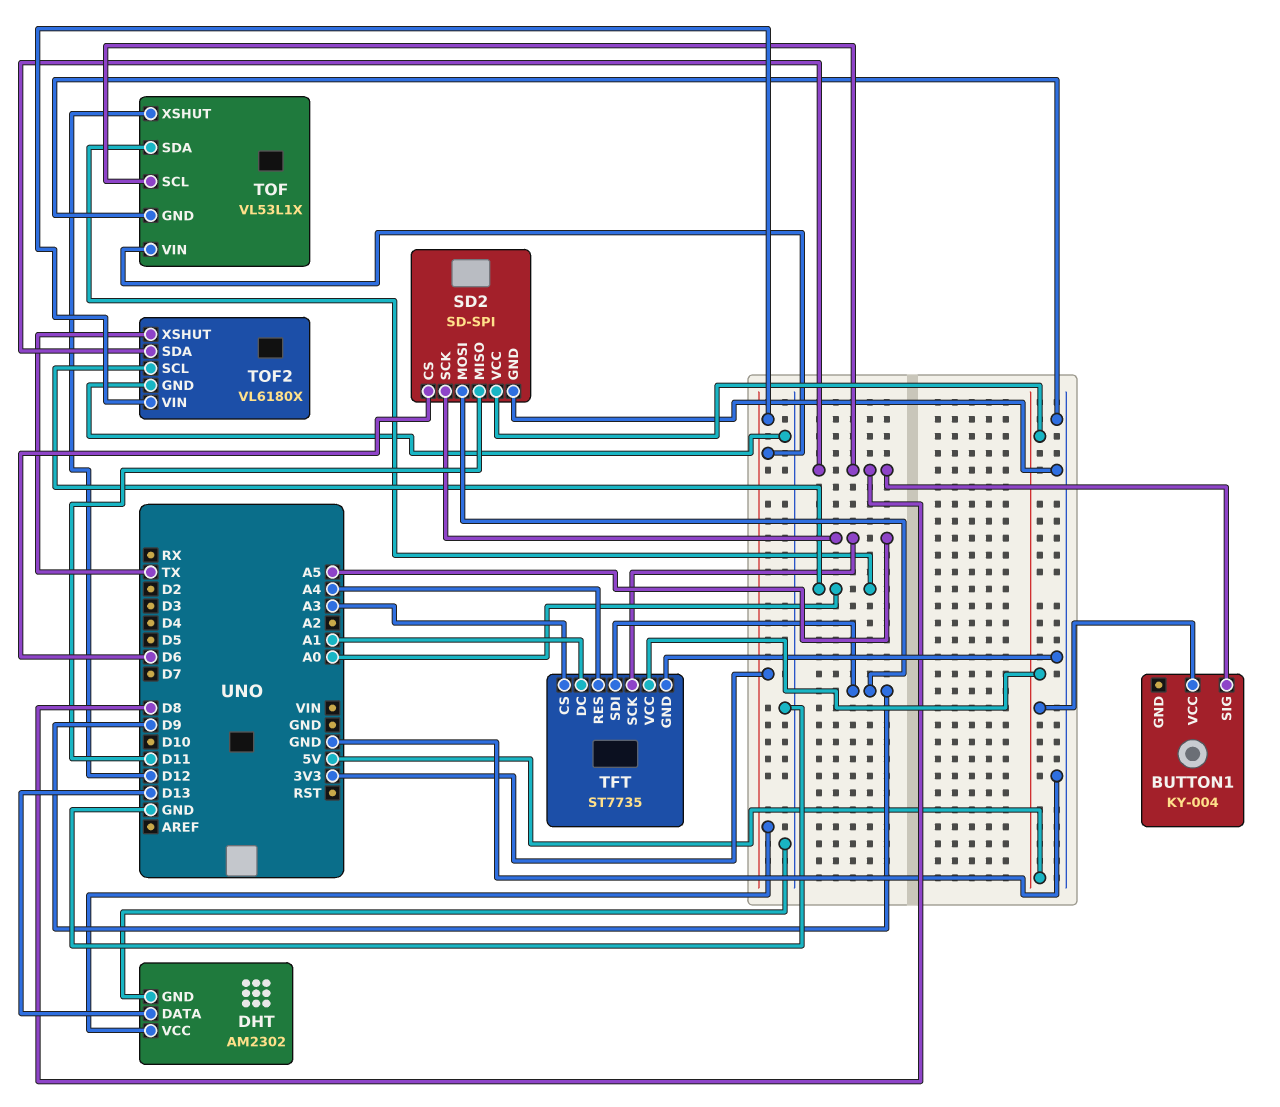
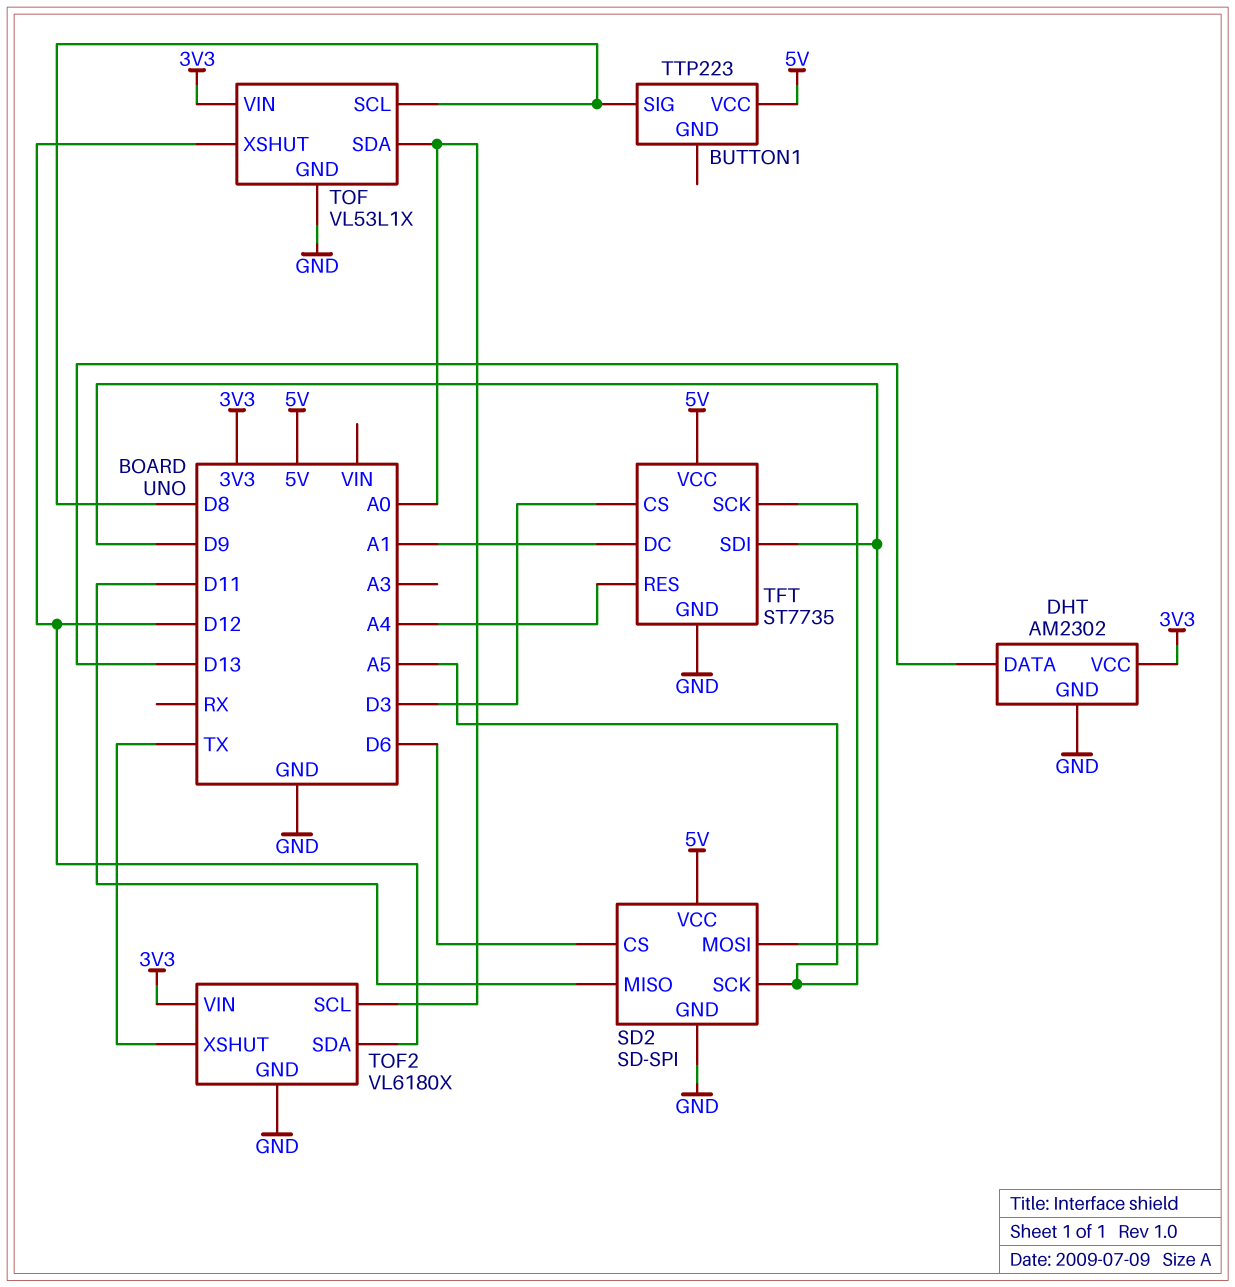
BUTTON1: KY-004 -> TTP223
TFT pin CS: A3 -> D3
TOF2 pin SDA: D8 -> D12

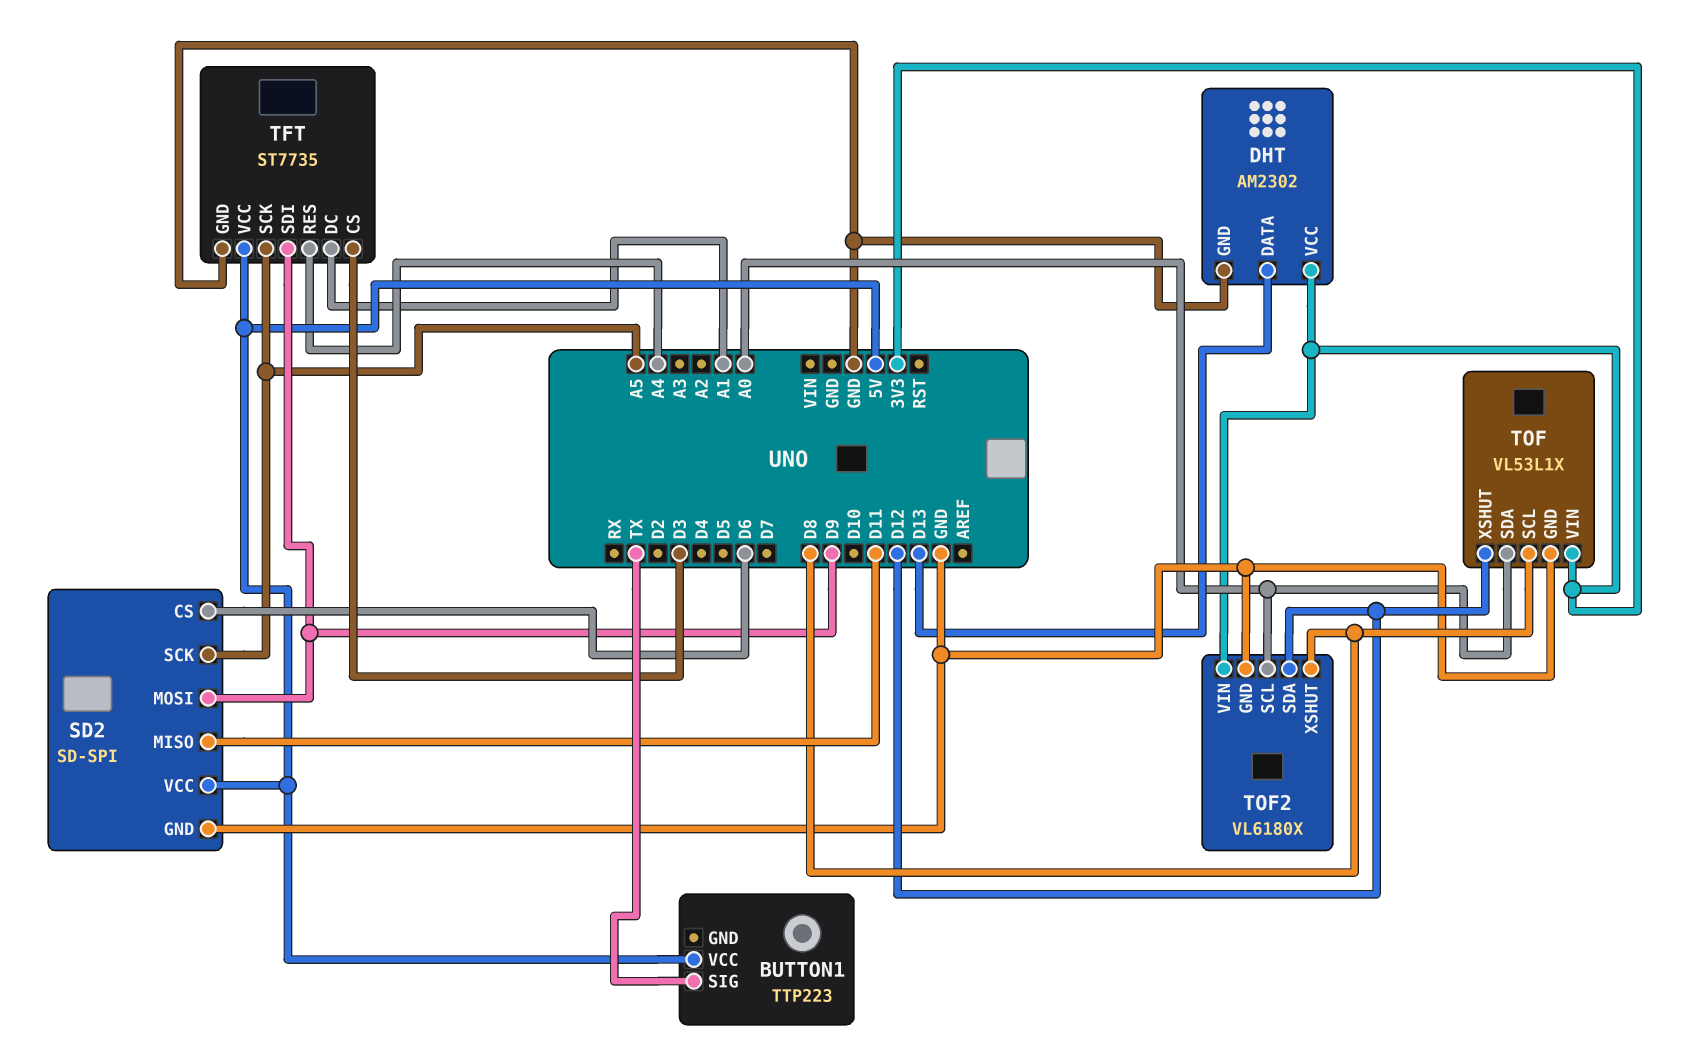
BUTTON1 pin SIG: D8 -> TX
TOF2 pin XSHUT: TX -> D8

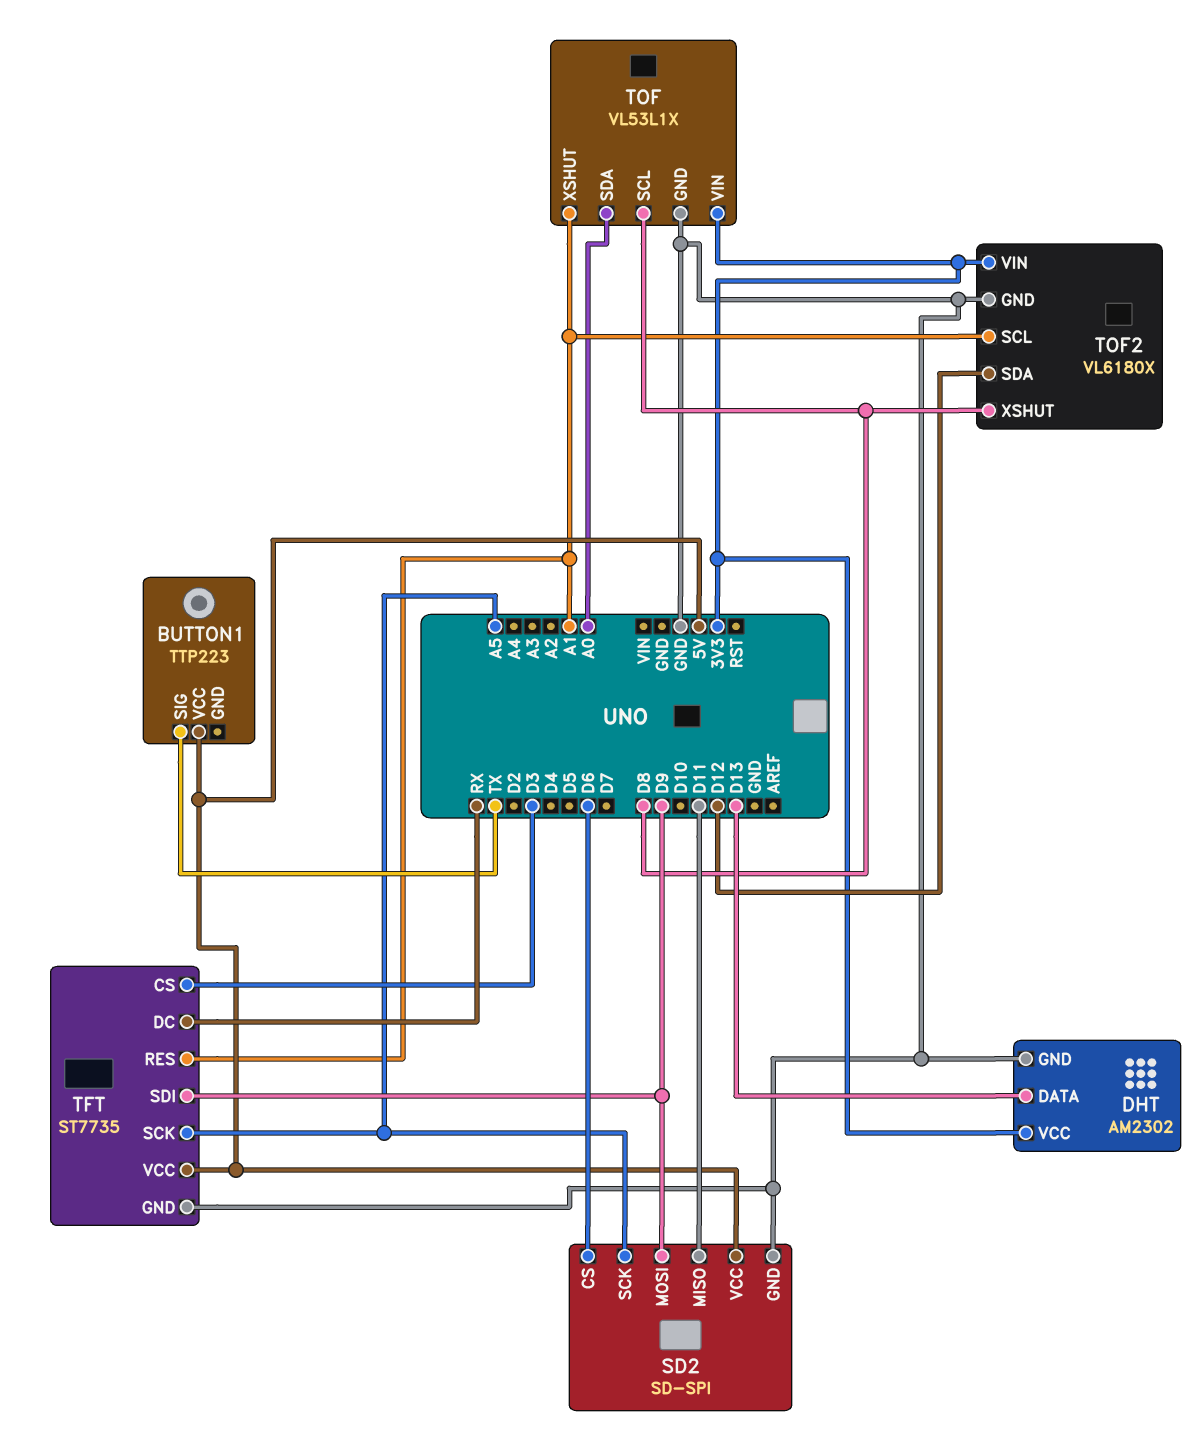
TFT pin DC: A1 -> RX
TFT pin RES: A4 -> A1
TOF pin XSHUT: D12 -> A1
TOF2 pin SCL: A0 -> A1

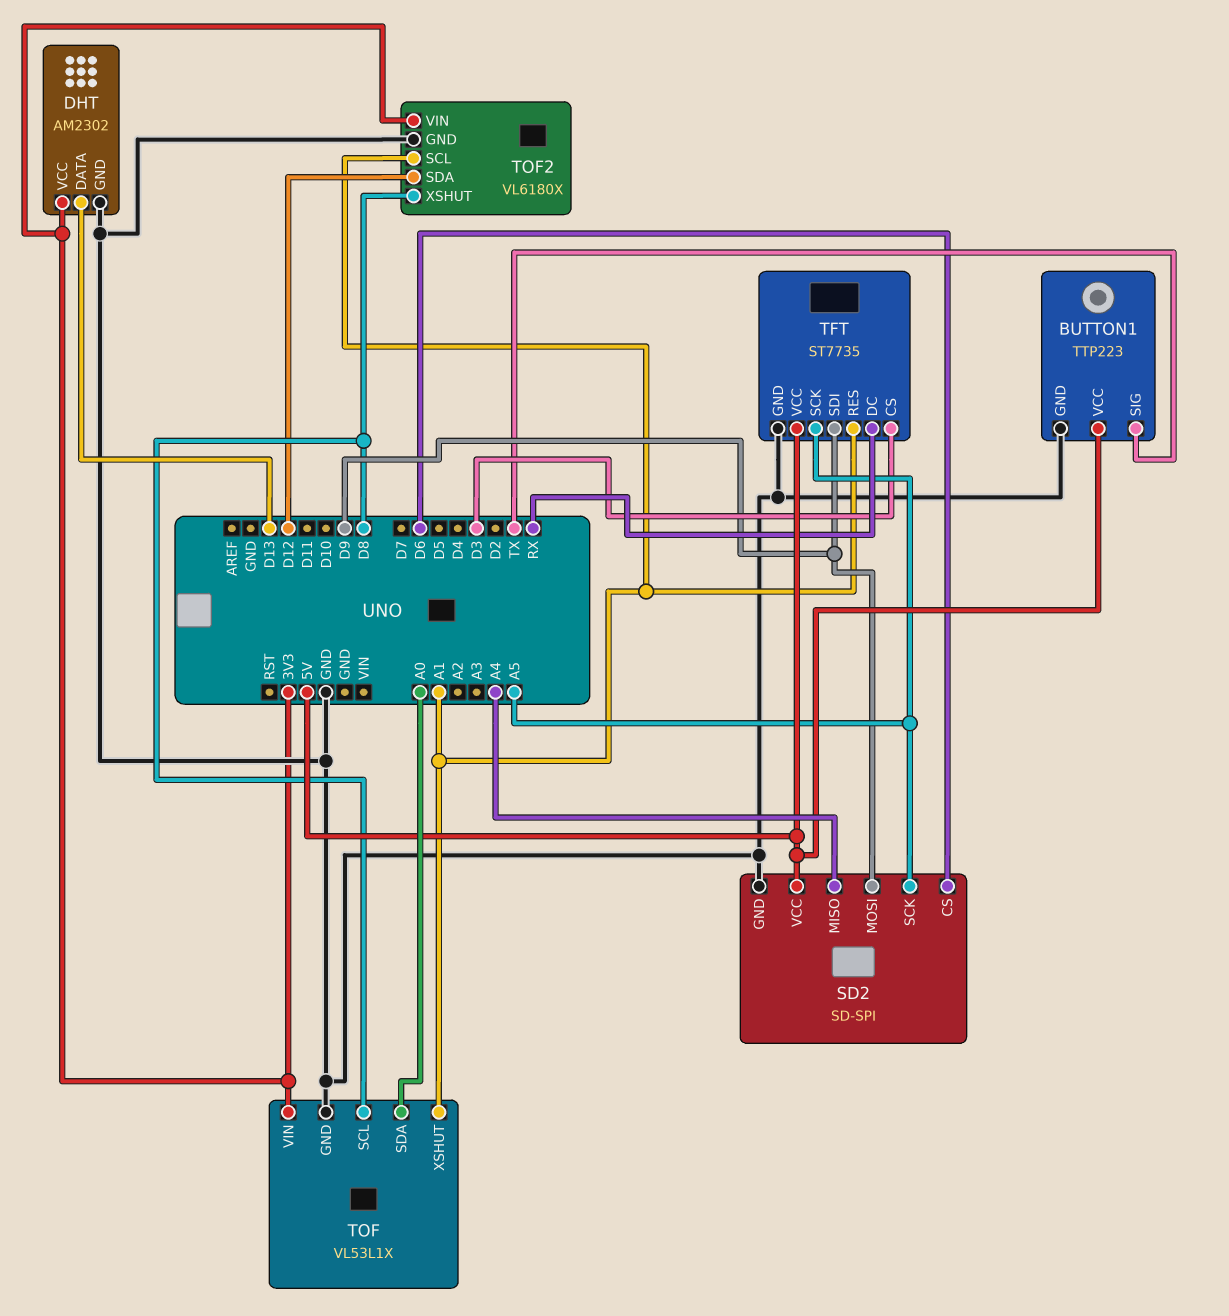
BUTTON1 pin GND: none -> GND
SD2 pin MISO: D11 -> A4

